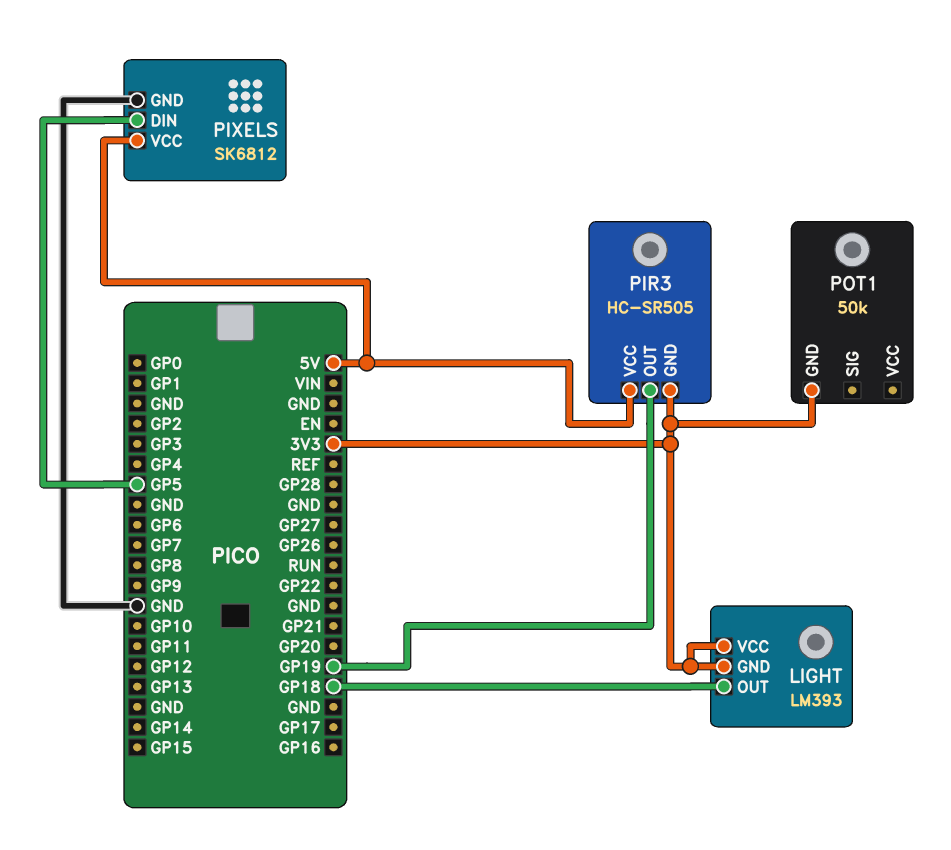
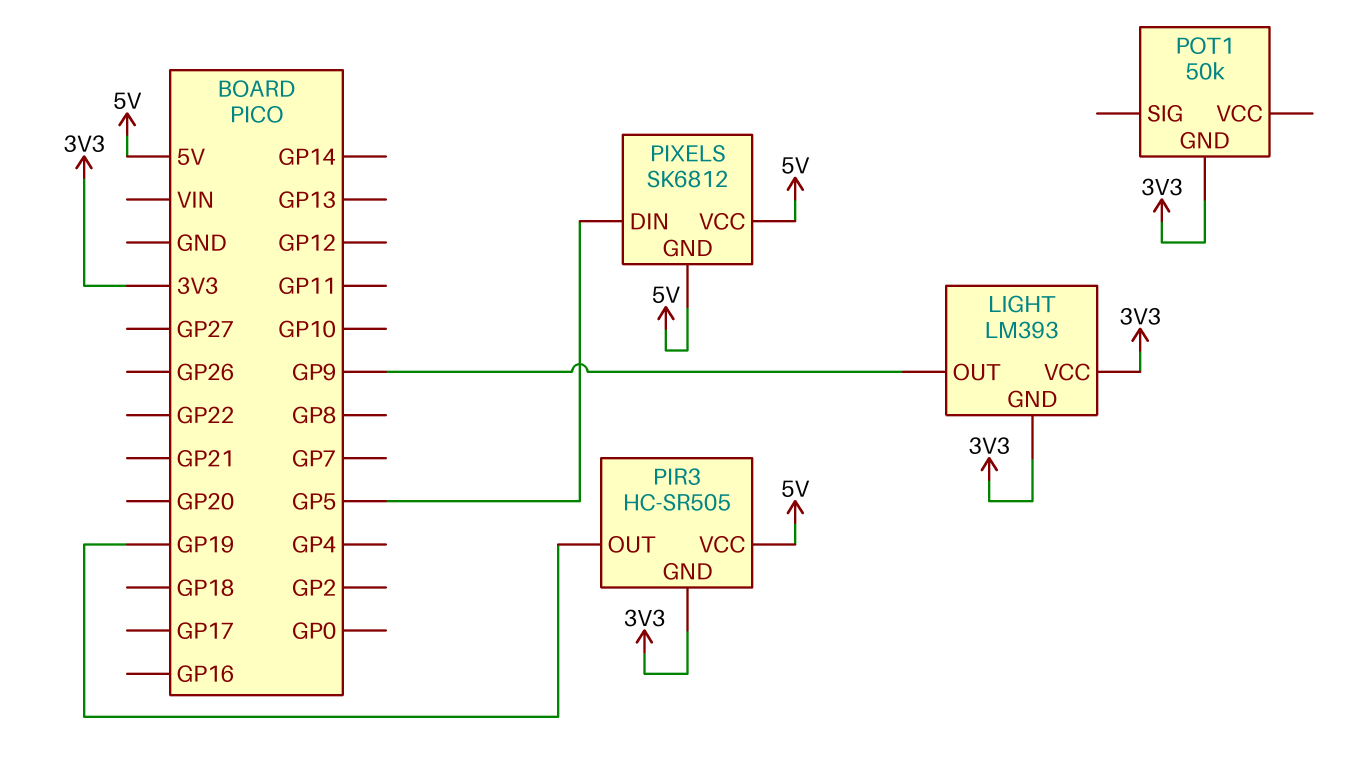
LIGHT pin OUT: GP18 -> GP9
PIXELS pin GND: GND -> 5V

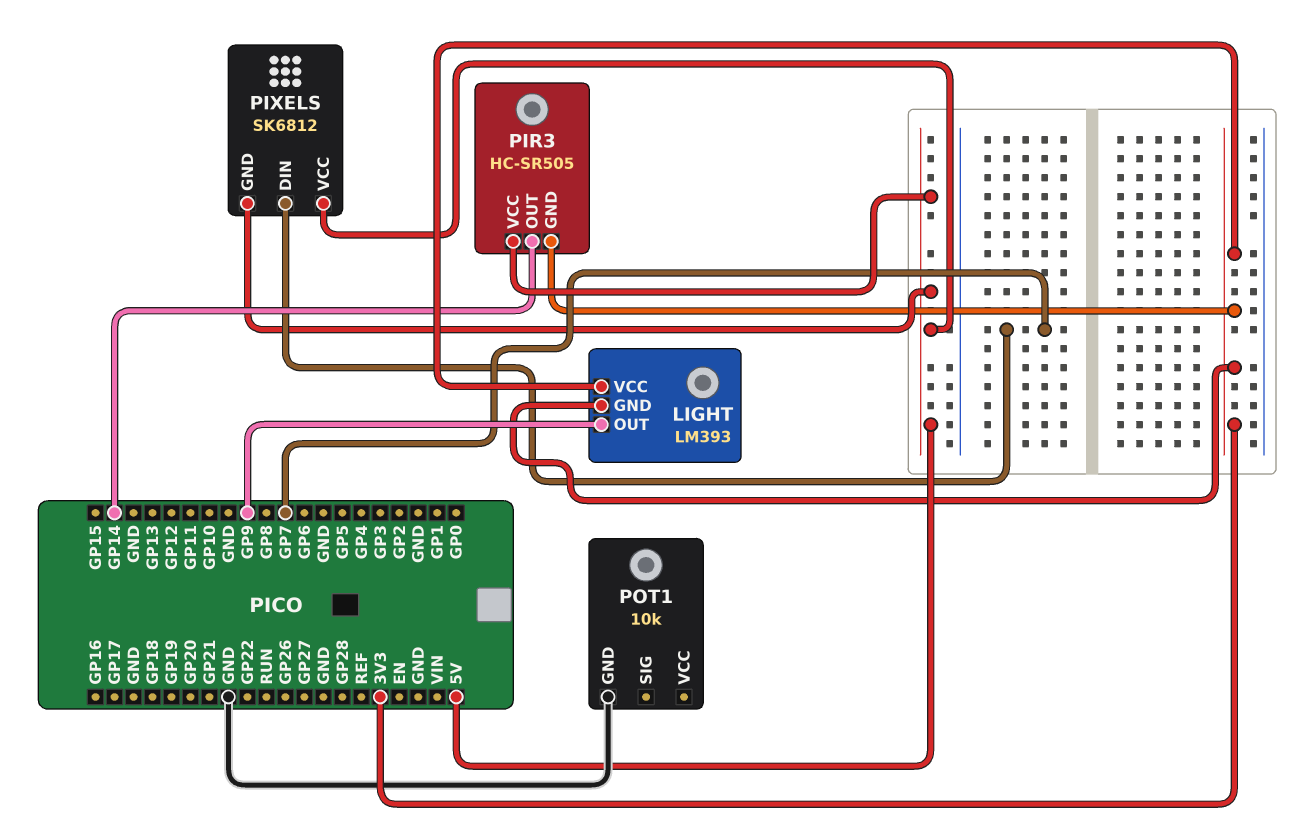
PIR3 pin OUT: GP19 -> GP14
PIXELS pin DIN: GP5 -> GP7
POT1: 50k -> 10k
POT1 pin GND: 3V3 -> GND

